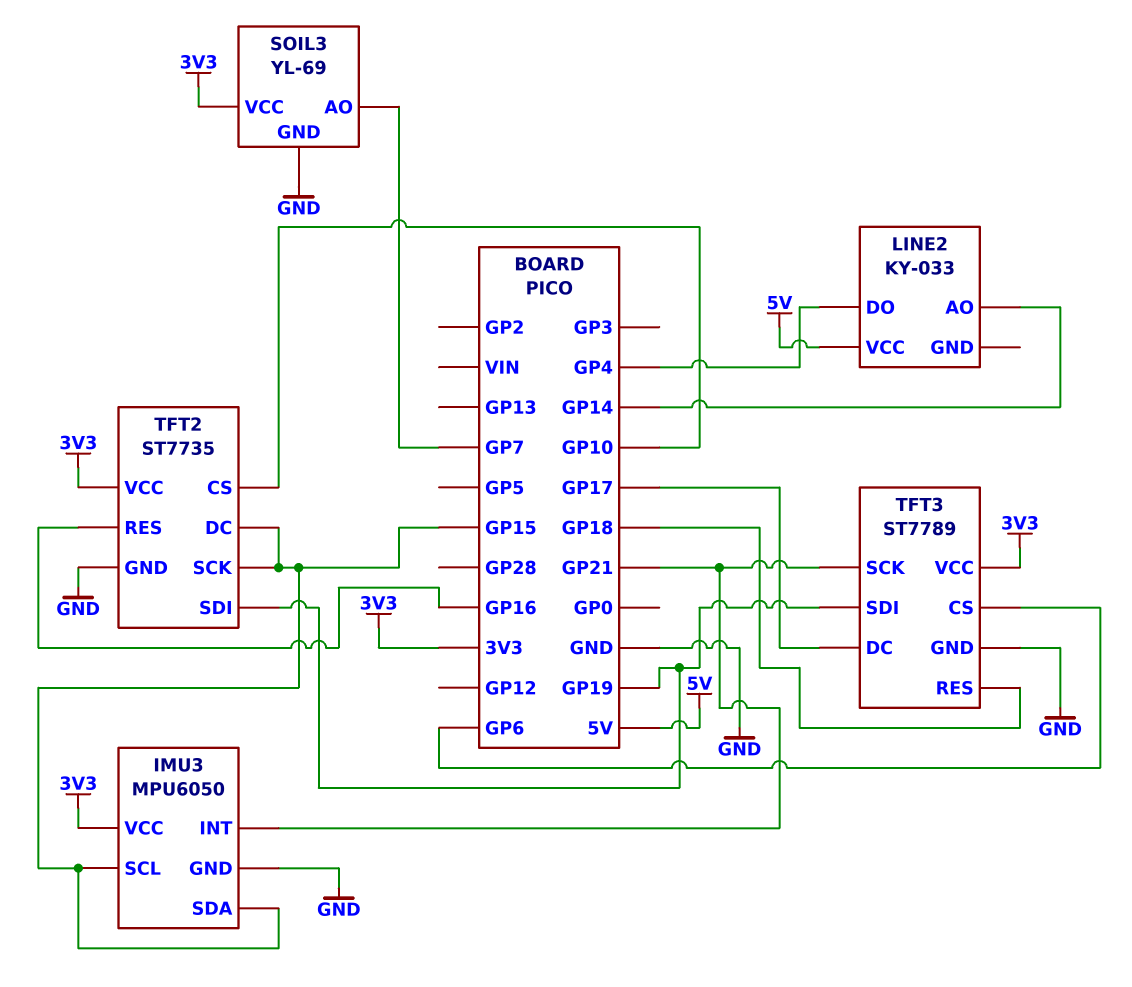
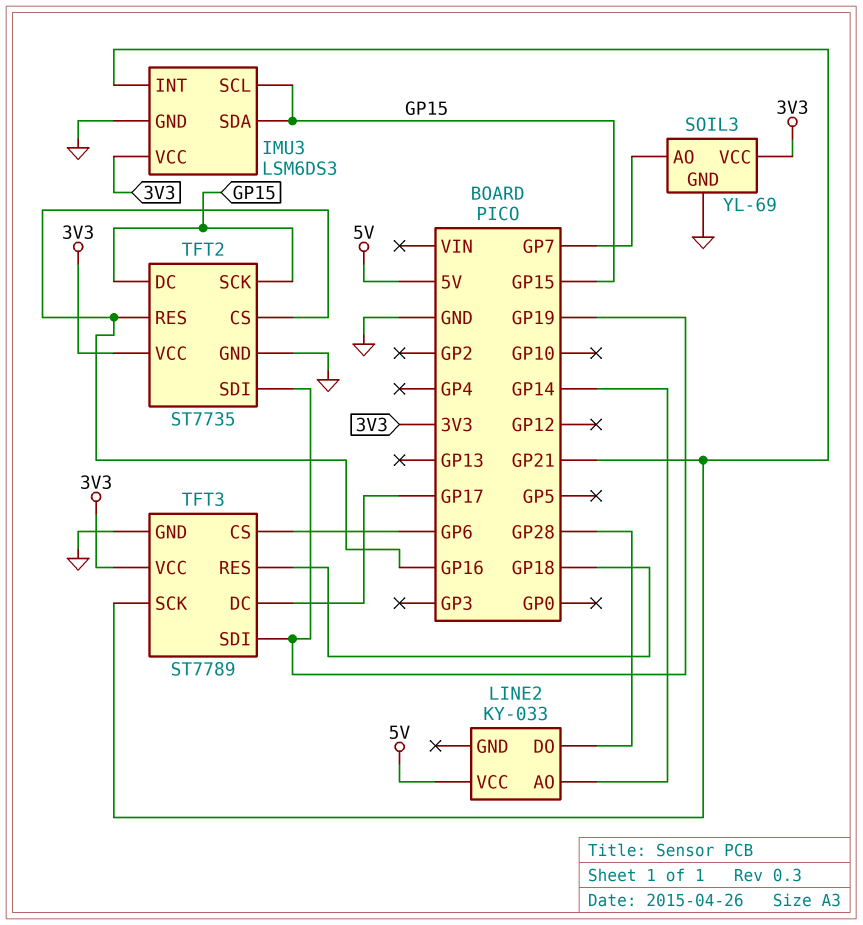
IMU3: MPU6050 -> LSM6DS3
LINE2 pin DO: GP4 -> GP28
TFT2 pin CS: GP10 -> GP16

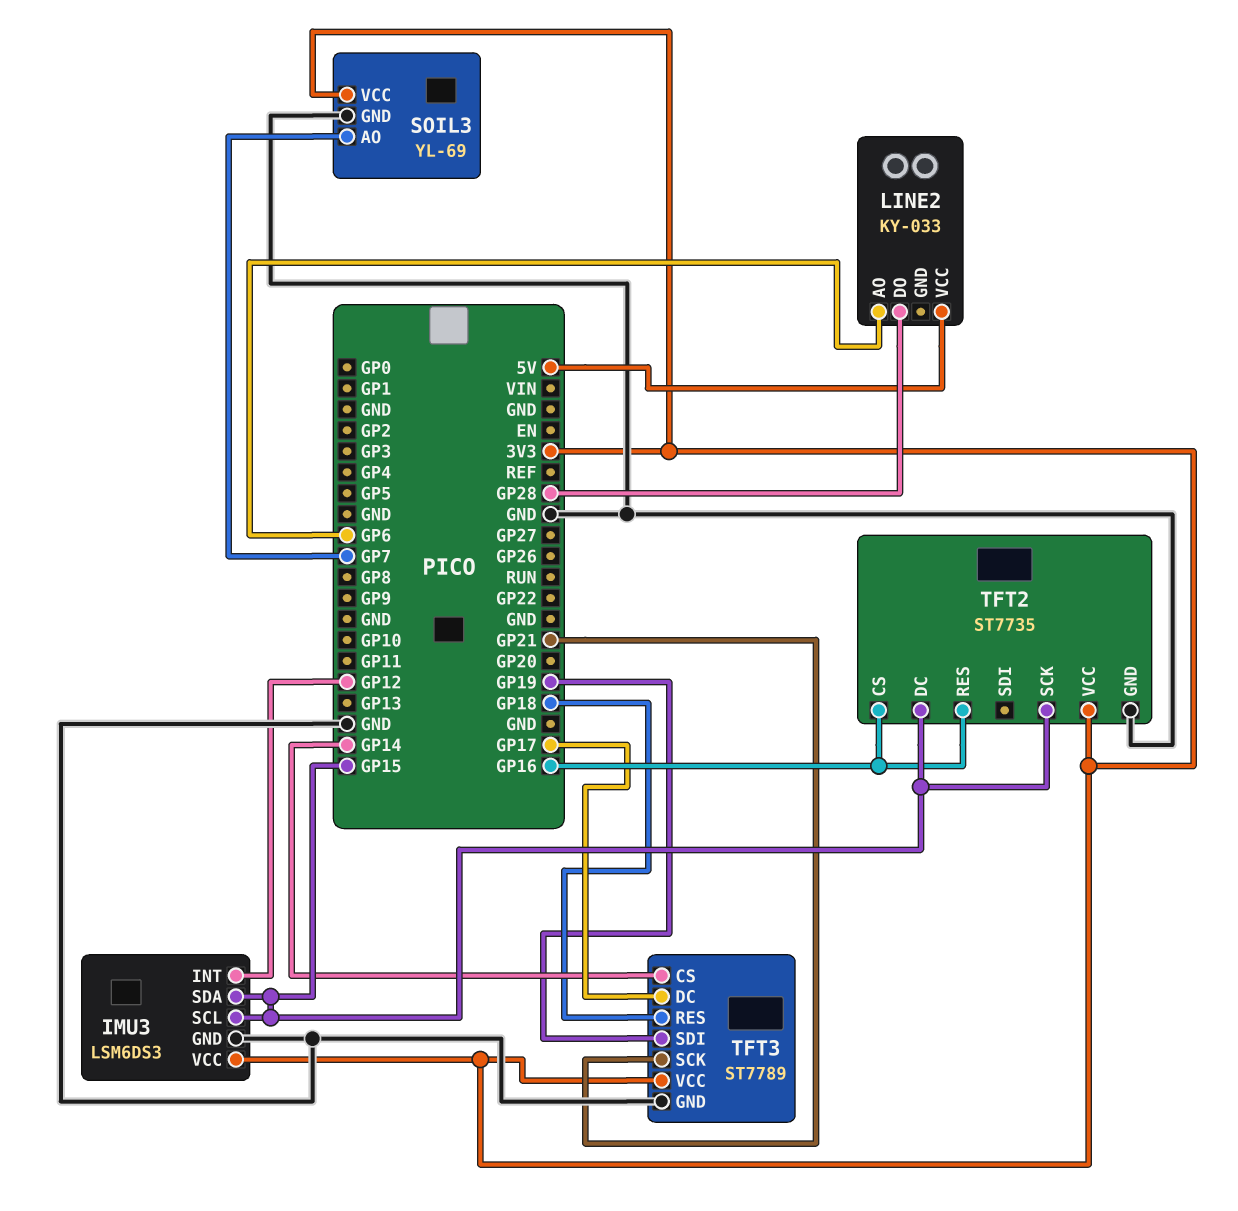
IMU3 pin INT: GP21 -> GP12
LINE2 pin AO: GP14 -> GP6
TFT2 pin SDI: GP19 -> none
TFT3 pin CS: GP6 -> GP14

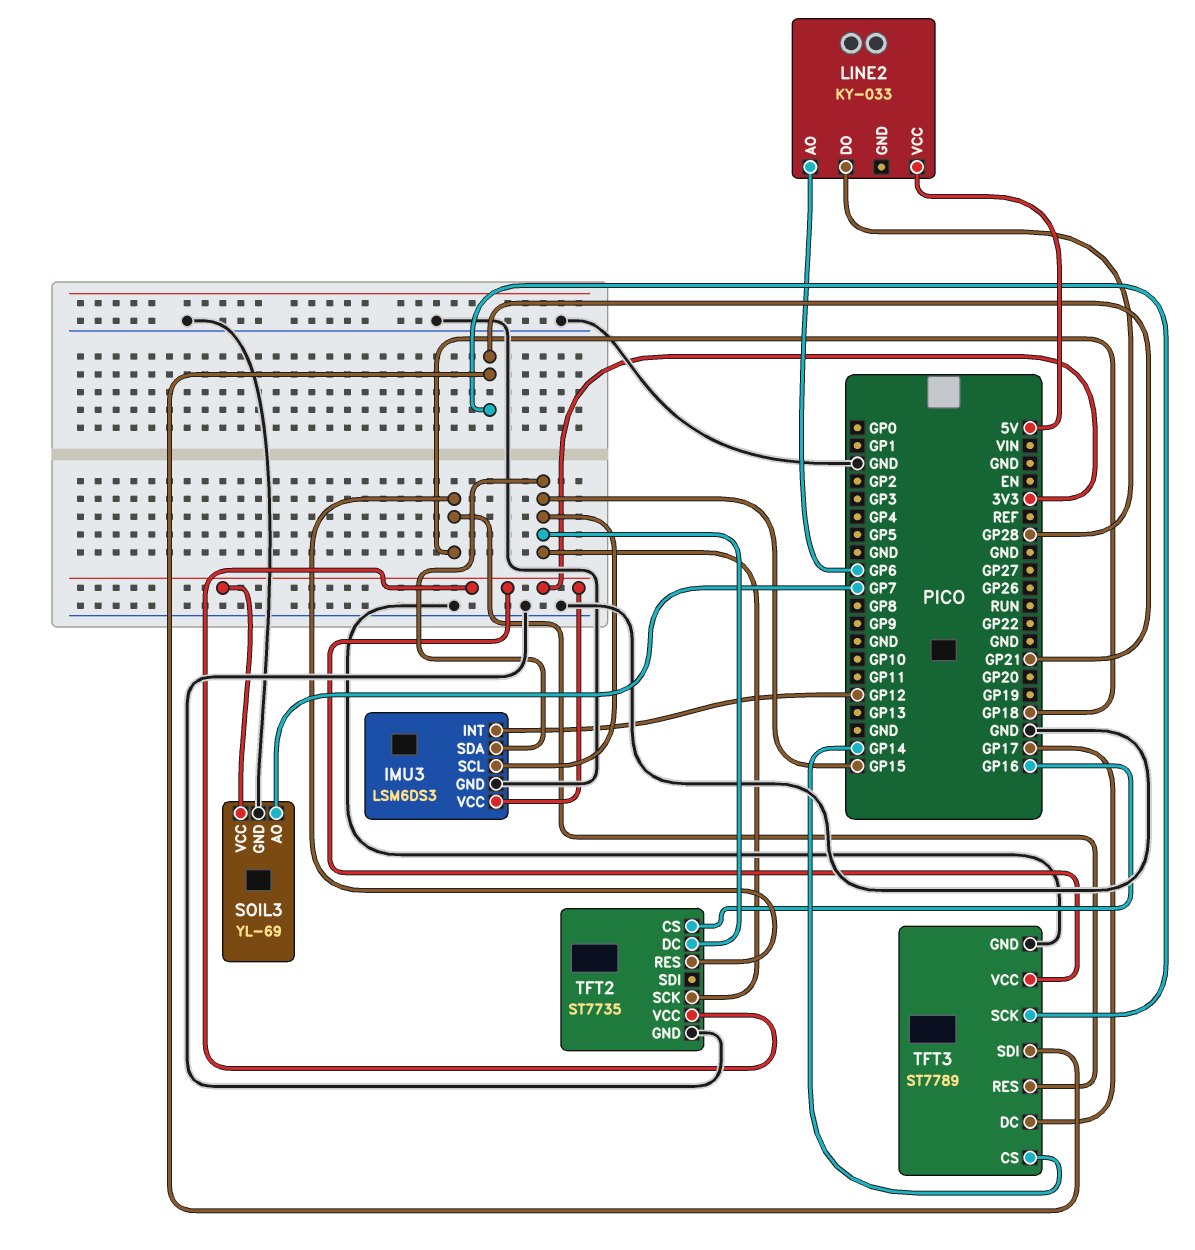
TFT2 pin RES: GP16 -> GP18
TFT3 pin SDI: GP19 -> GP21

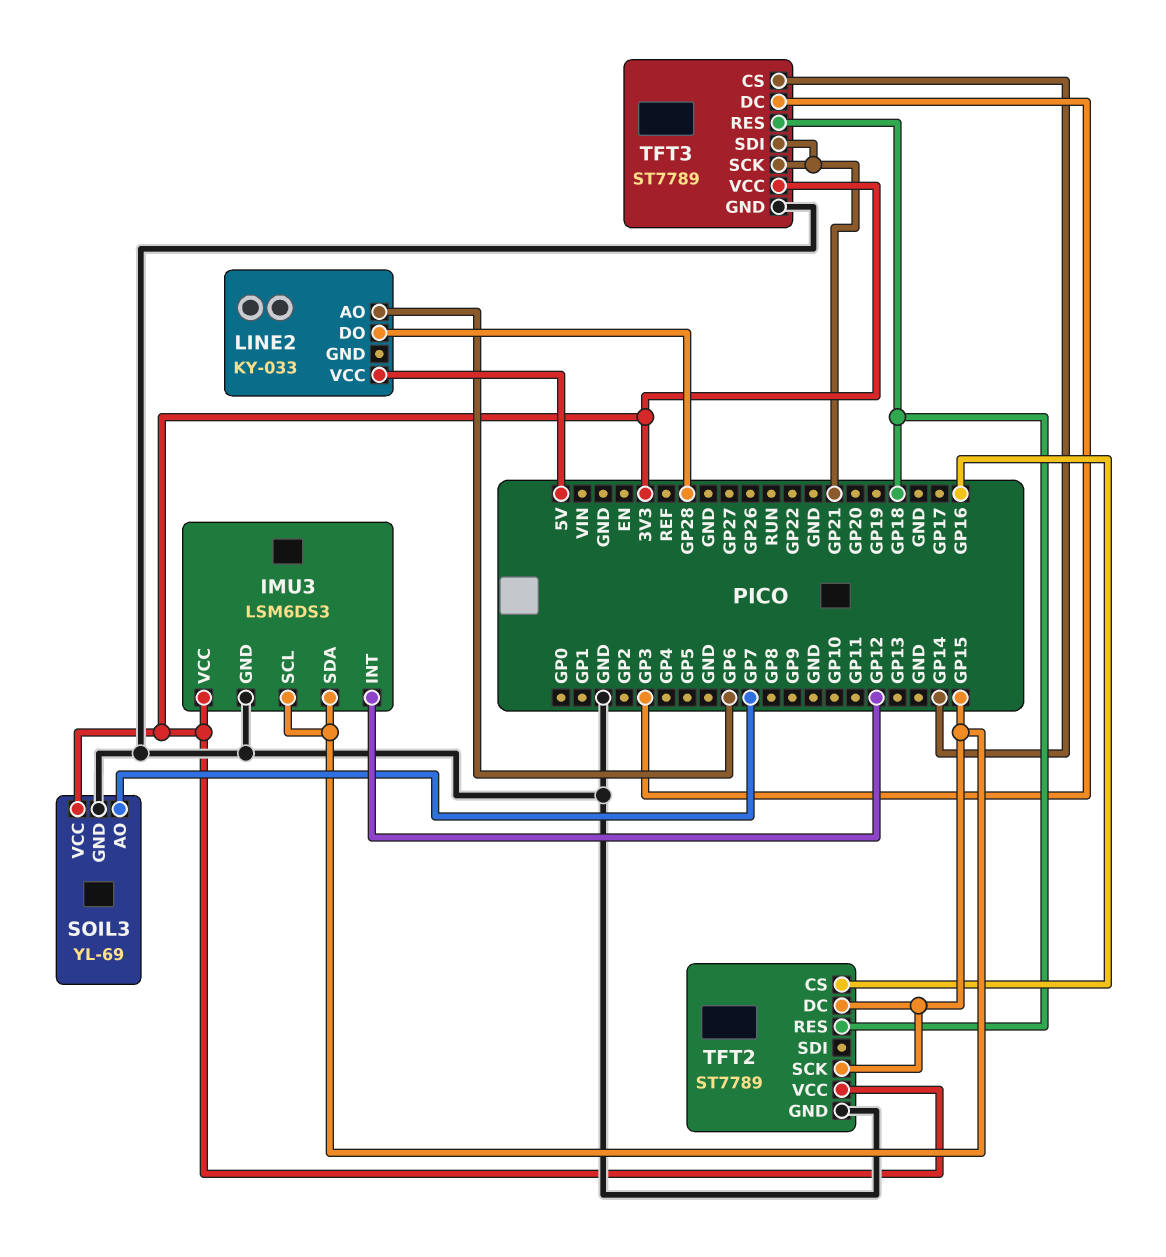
TFT2: ST7735 -> ST7789
TFT3 pin DC: GP17 -> GP3

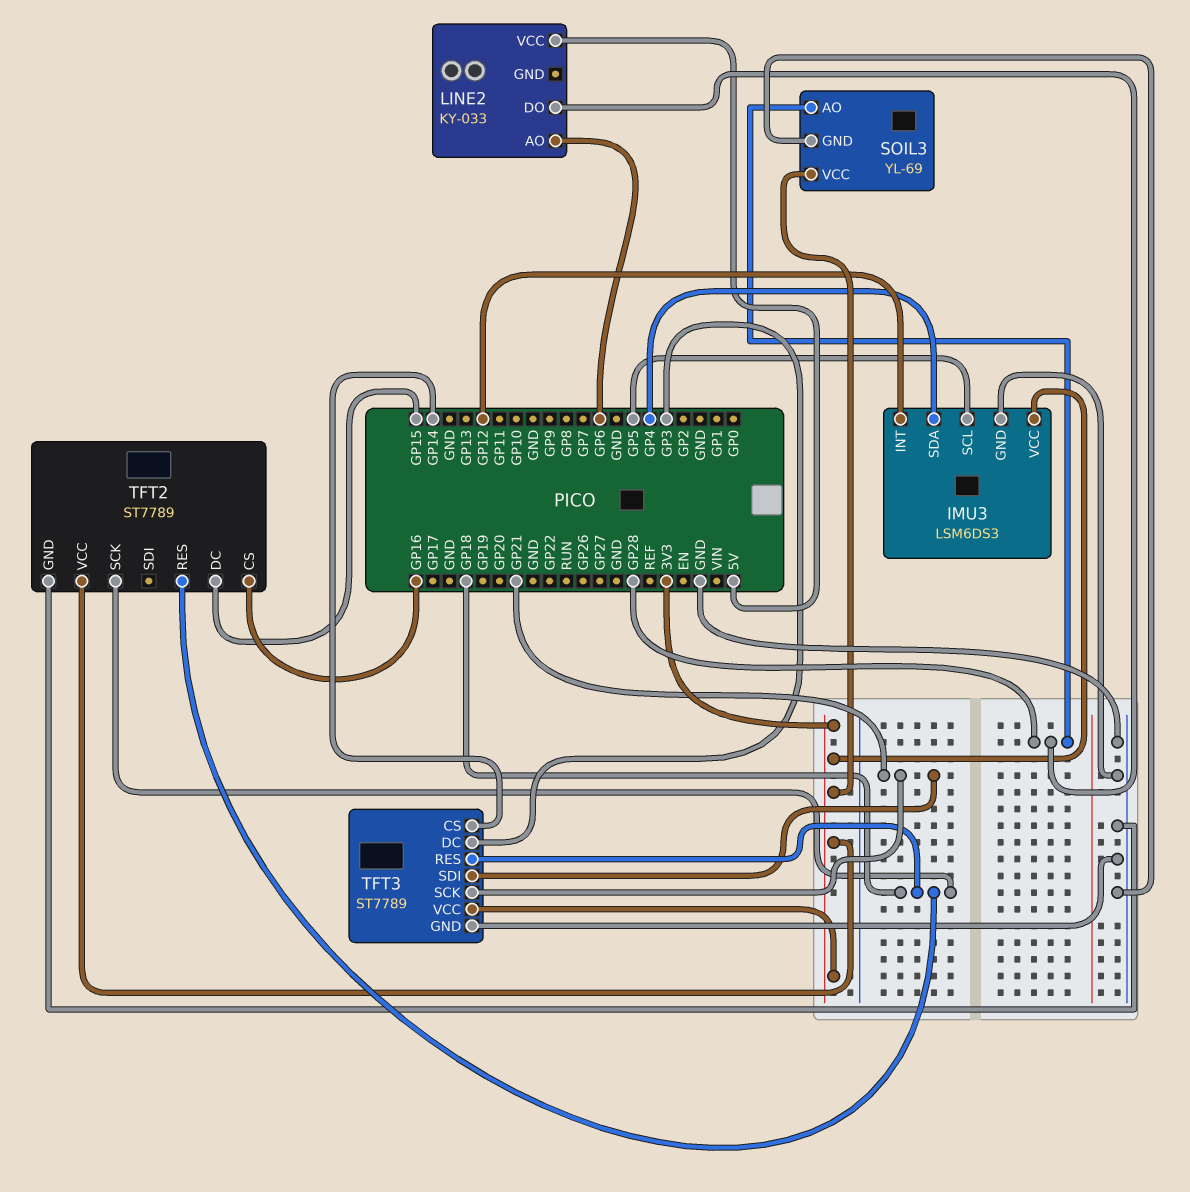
IMU3 pin SCL: GP15 -> GP5
IMU3 pin SDA: GP15 -> GP4
SOIL3 pin AO: GP7 -> GP28
TFT2 pin SCK: GP15 -> GP18

